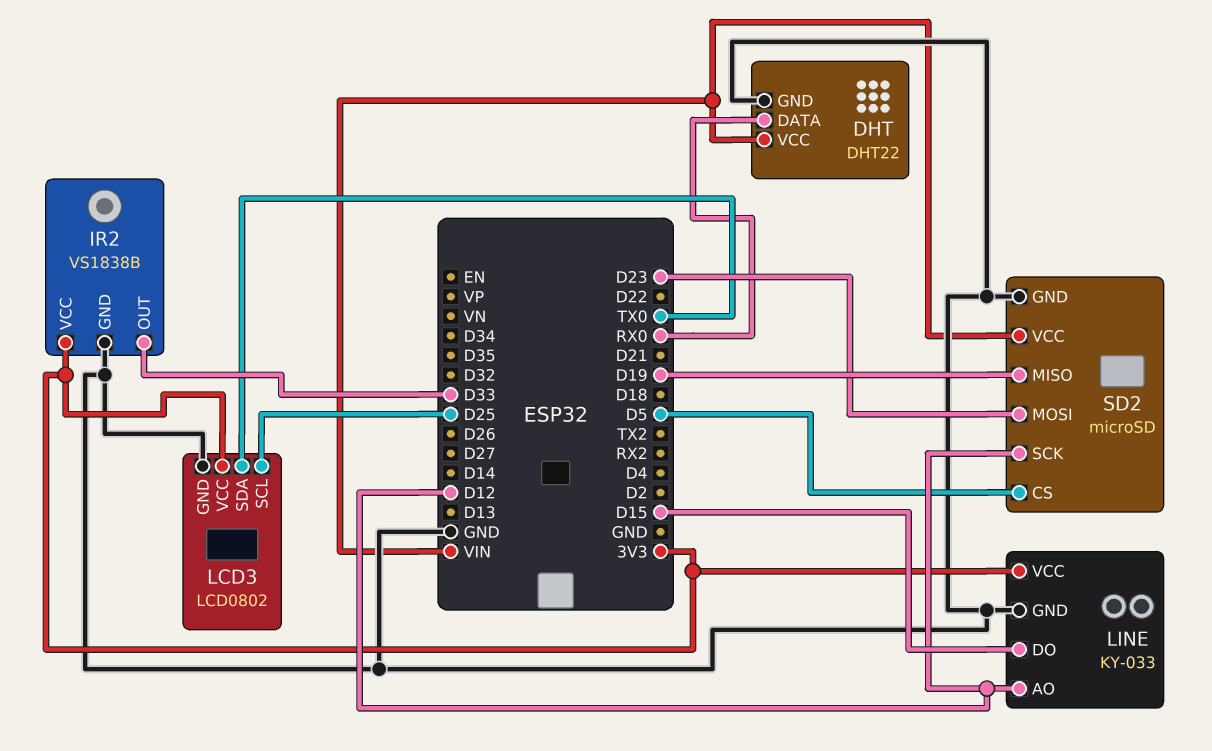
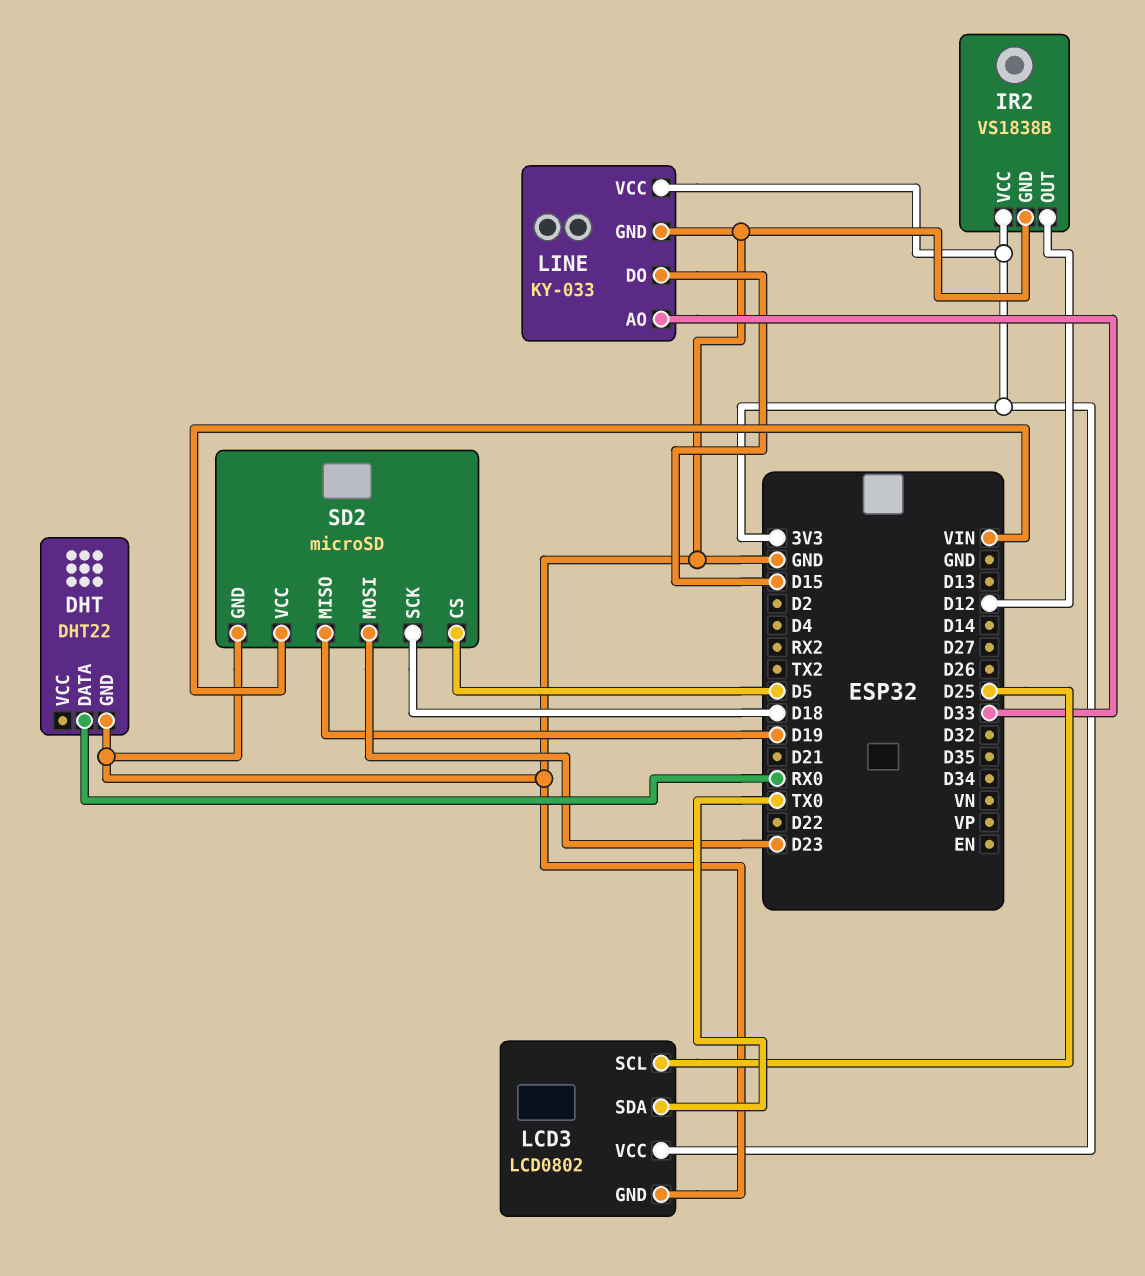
DHT pin VCC: VIN -> none
IR2 pin OUT: D33 -> D12
LINE pin AO: D12 -> D33
SD2 pin SCK: D12 -> D18

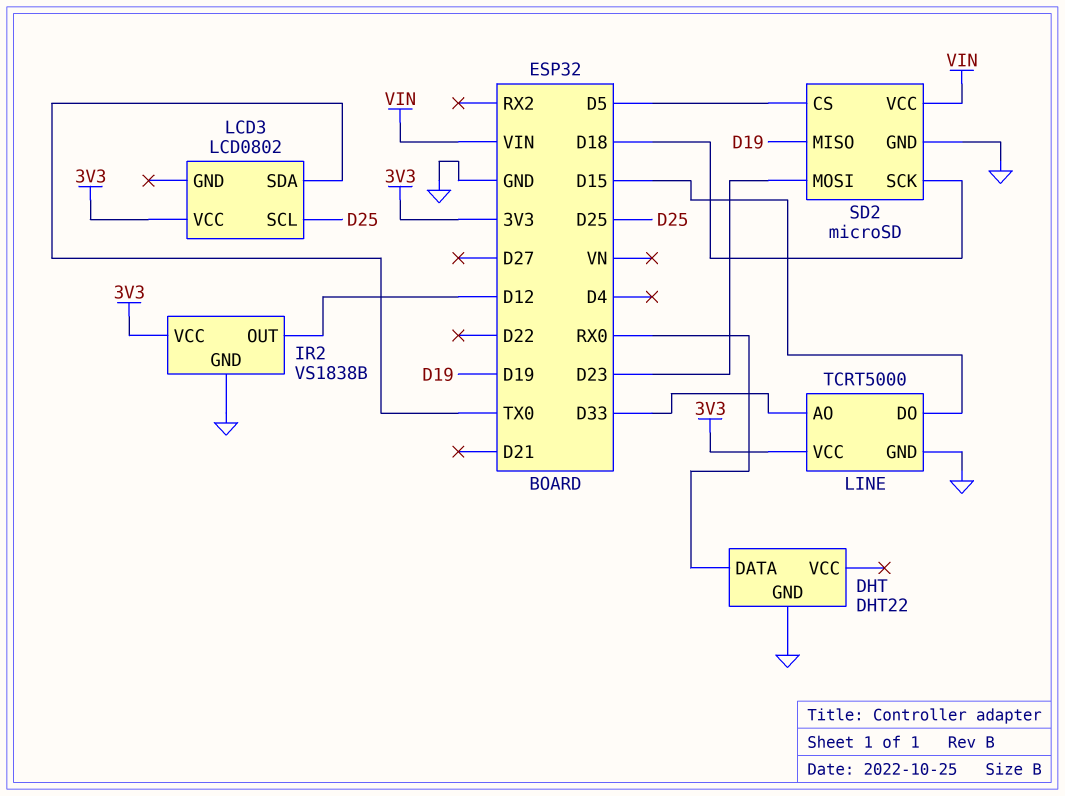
LCD3 pin GND: GND -> none
LINE: KY-033 -> TCRT5000

